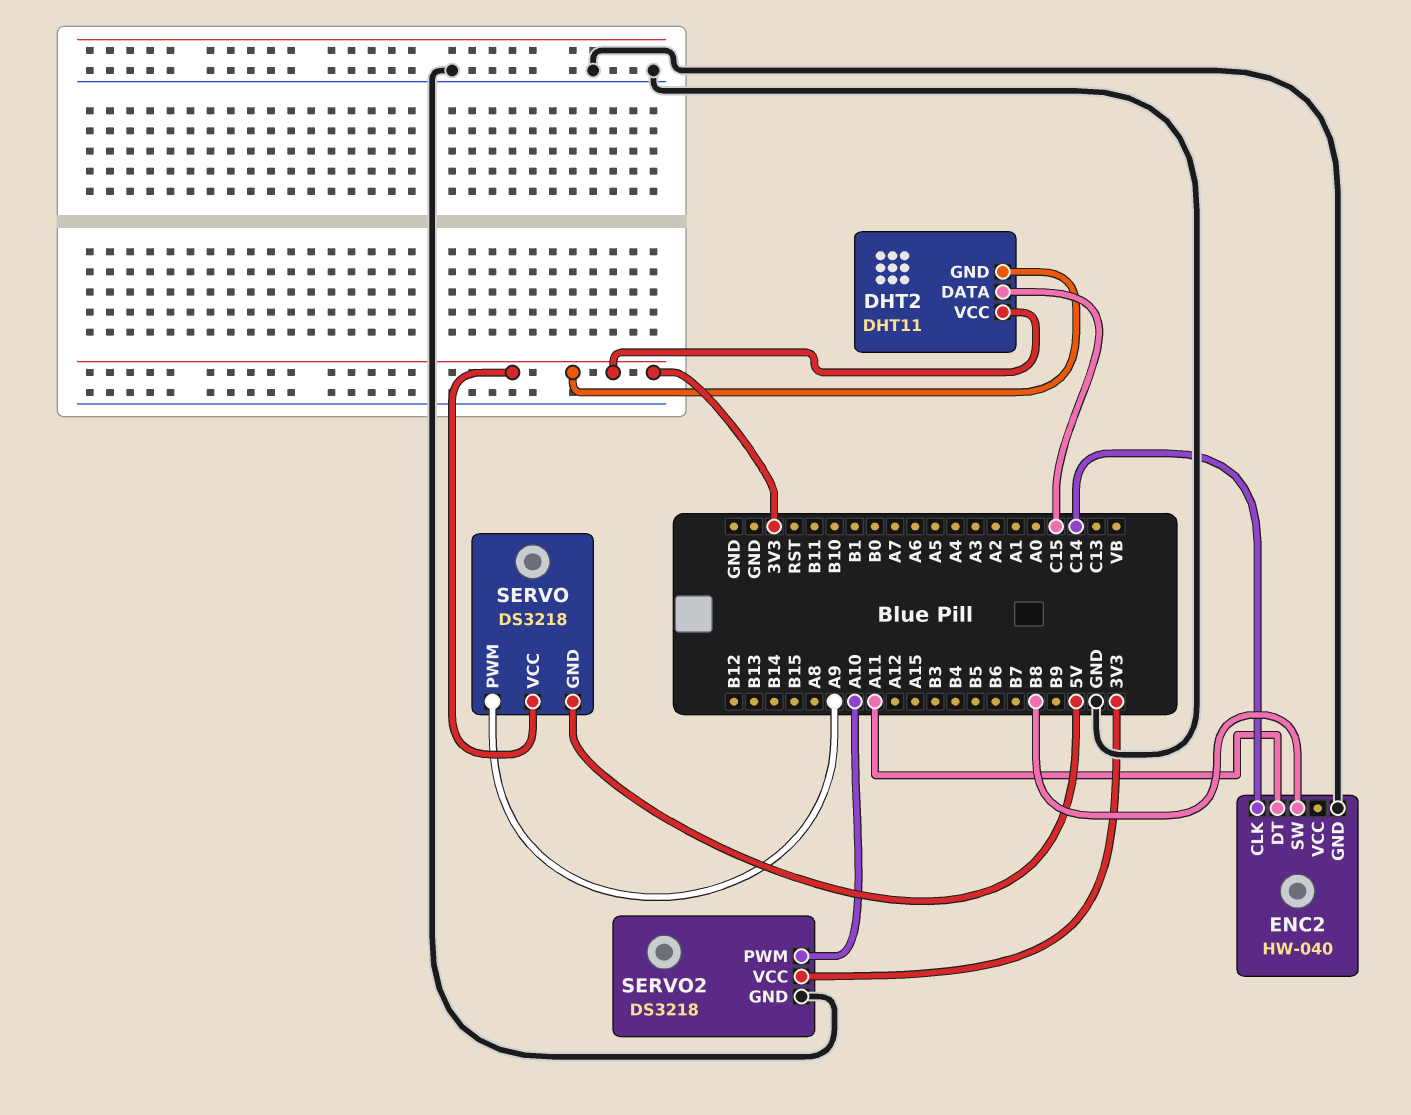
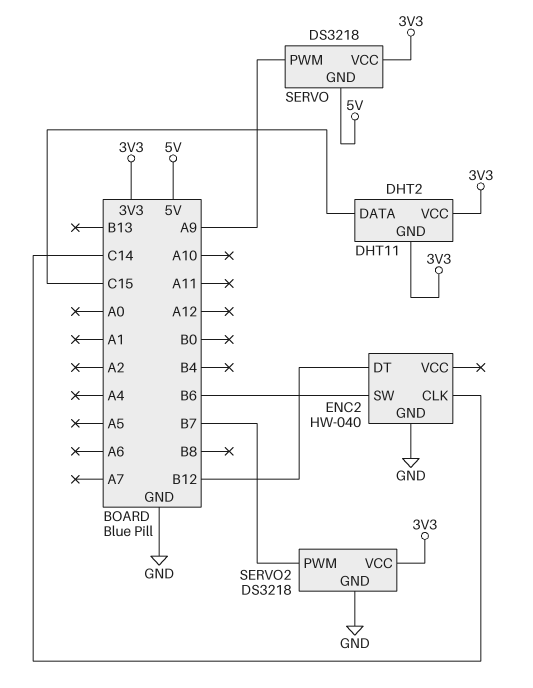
ENC2 pin DT: A11 -> B12
ENC2 pin SW: B8 -> B6
SERVO2 pin PWM: A10 -> B7

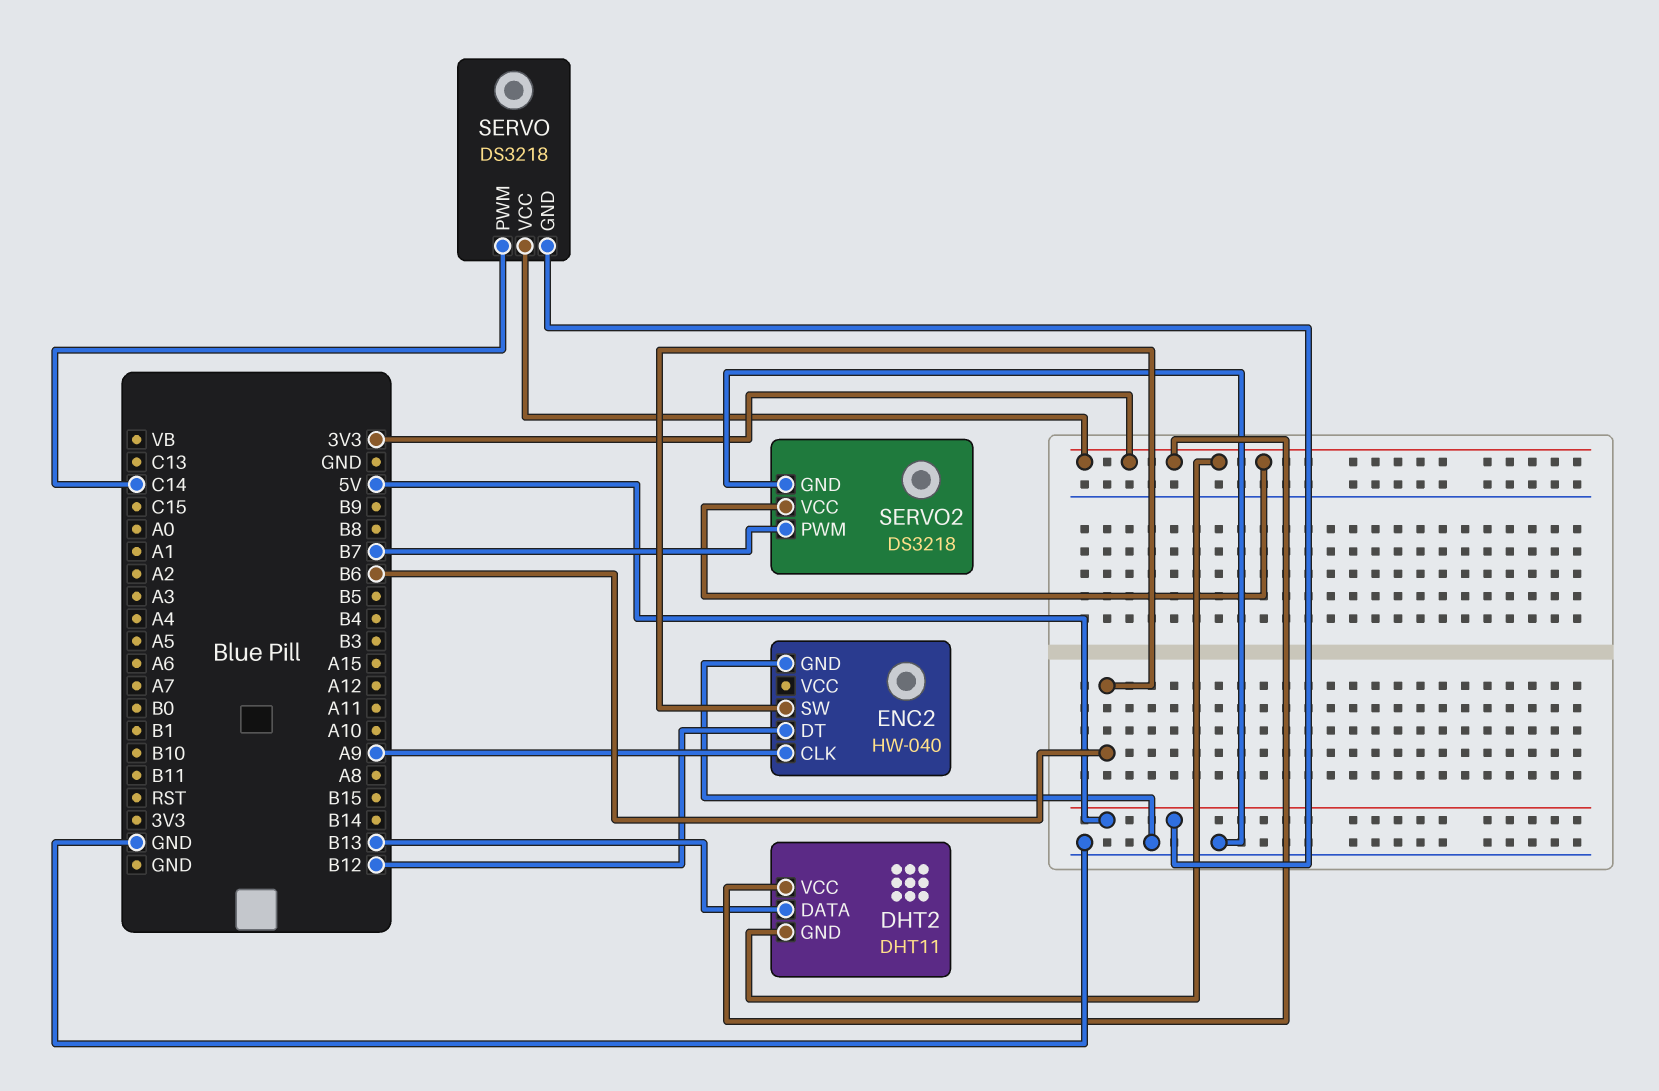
DHT2 pin DATA: C15 -> B13
ENC2 pin CLK: C14 -> A9
SERVO pin PWM: A9 -> C14

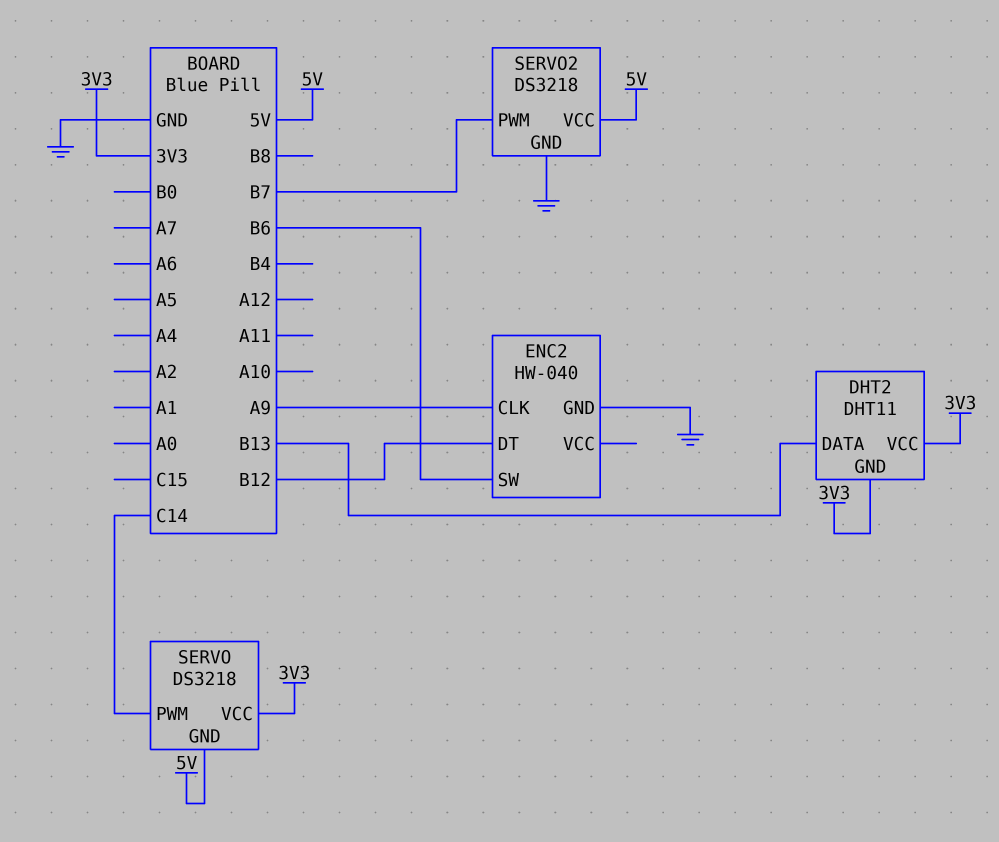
SERVO2 pin VCC: 3V3 -> 5V

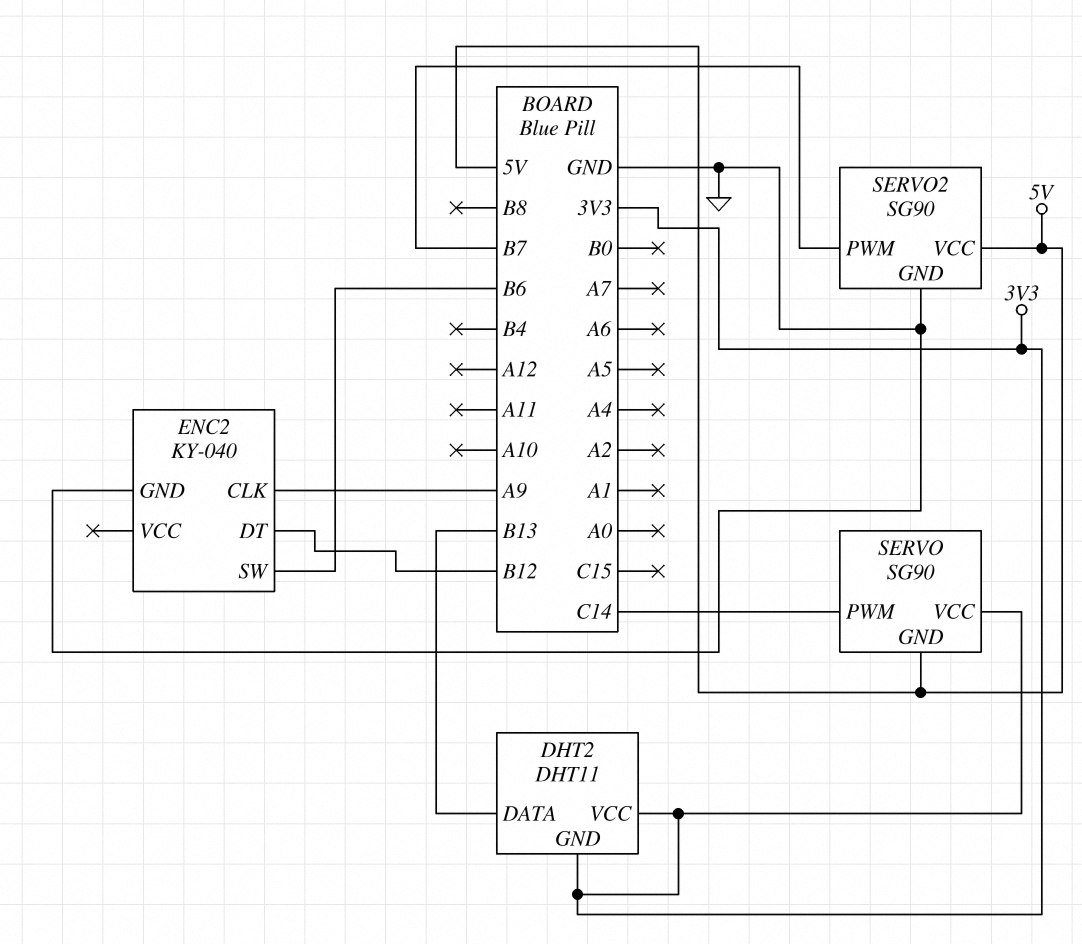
ENC2: HW-040 -> KY-040
SERVO: DS3218 -> SG90
SERVO2: DS3218 -> SG90

